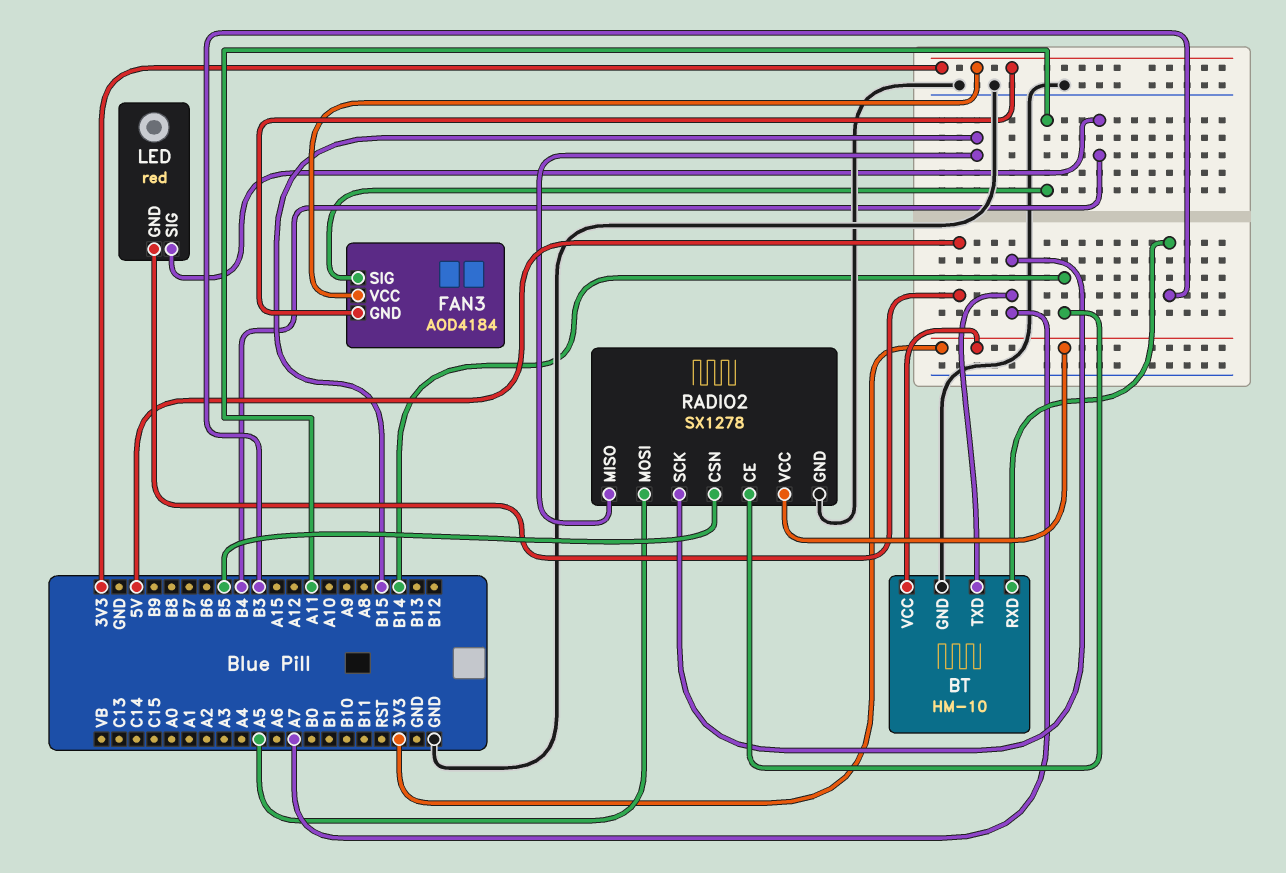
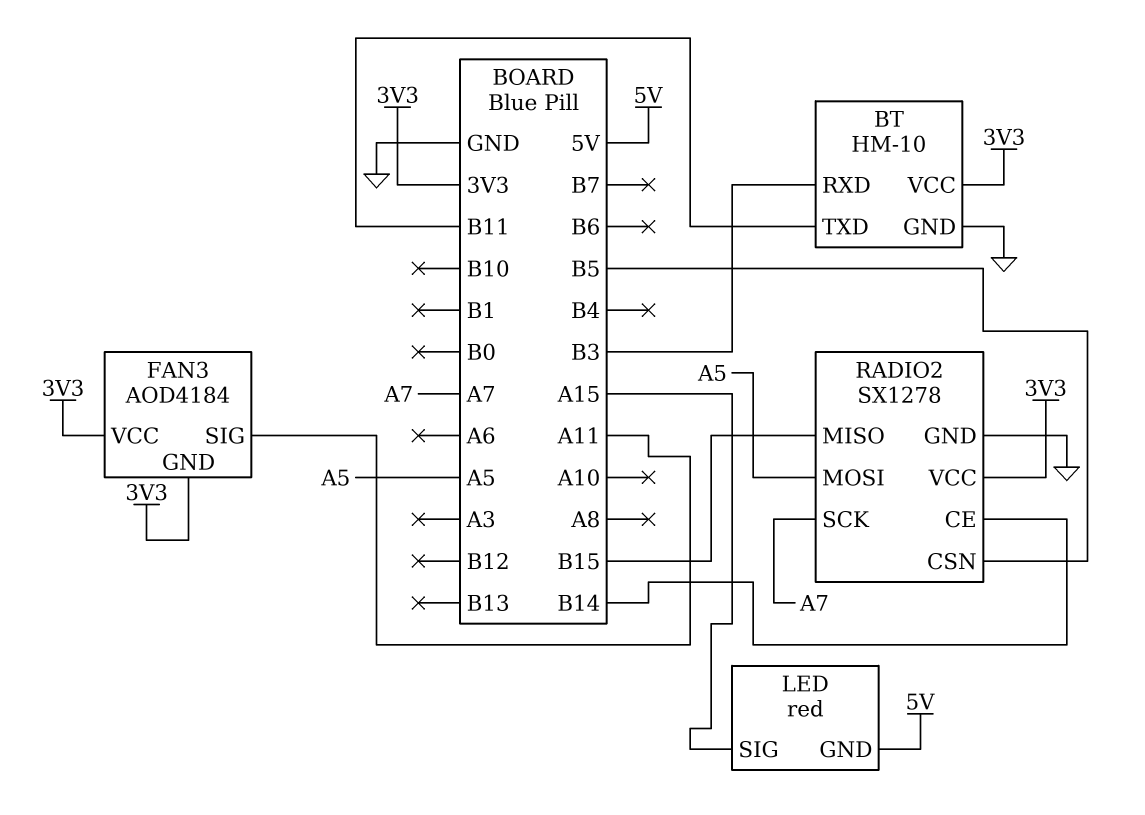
BT pin TXD: A7 -> B11
LED pin SIG: B4 -> A15

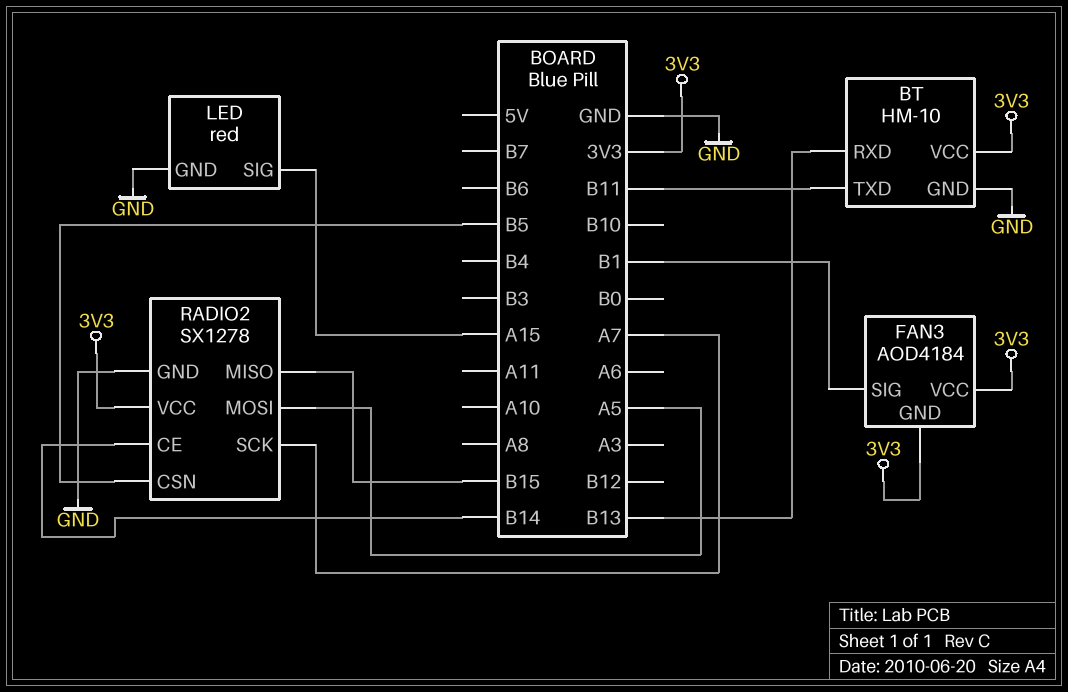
BT pin RXD: B3 -> B13
FAN3 pin SIG: A11 -> B1
LED pin GND: 5V -> GND

